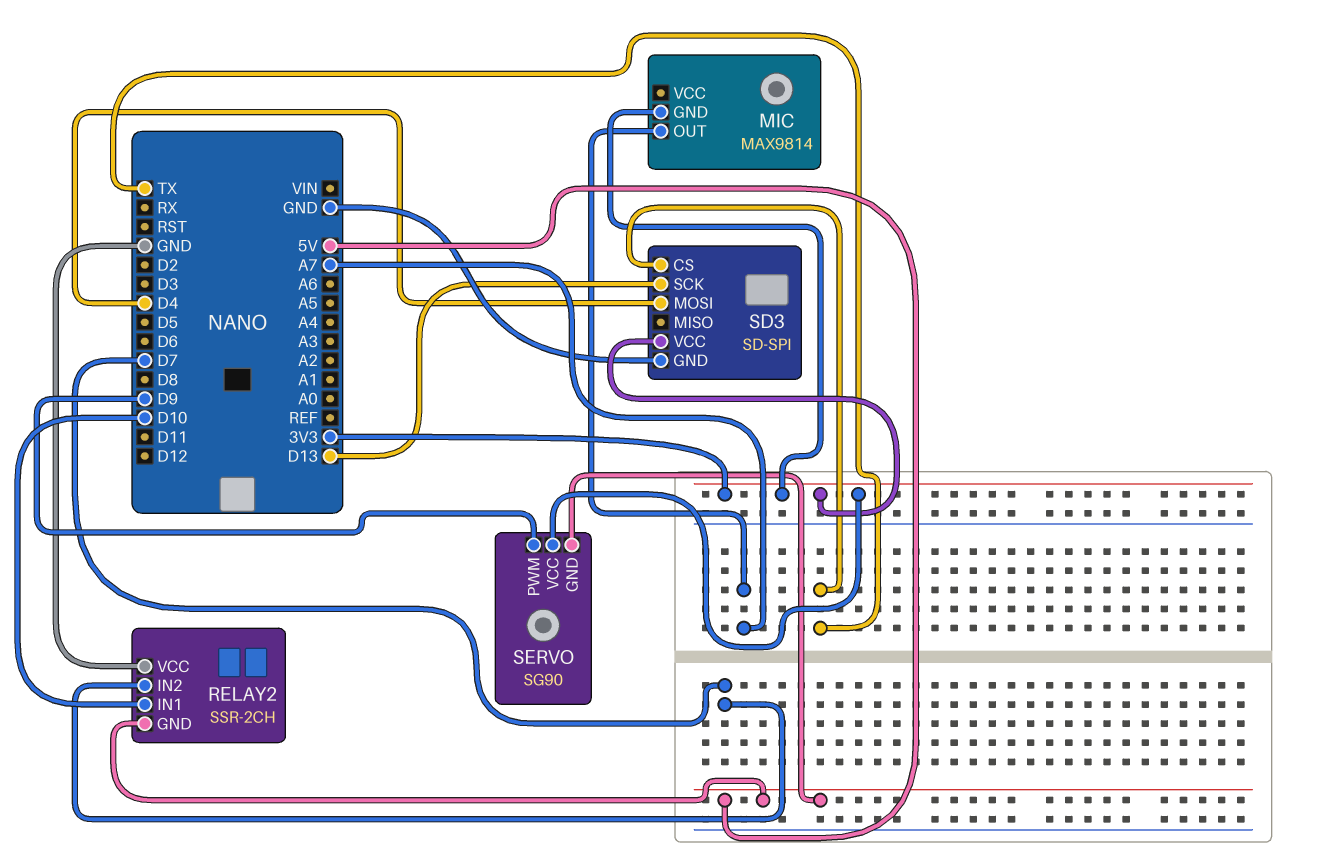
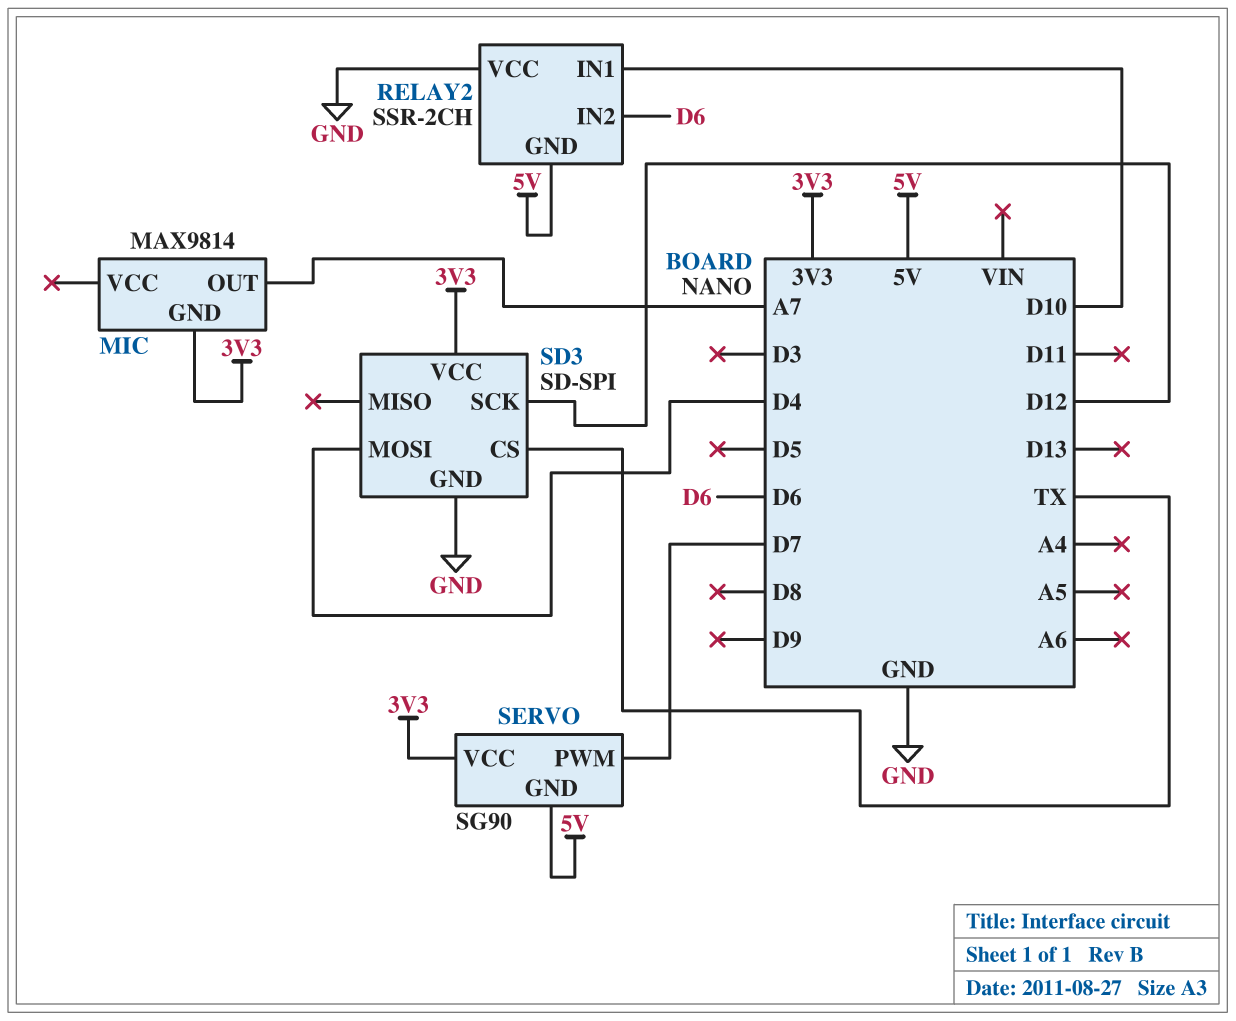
RELAY2 pin IN2: D7 -> D6
SD3 pin SCK: D13 -> D12
SERVO pin PWM: D9 -> D7

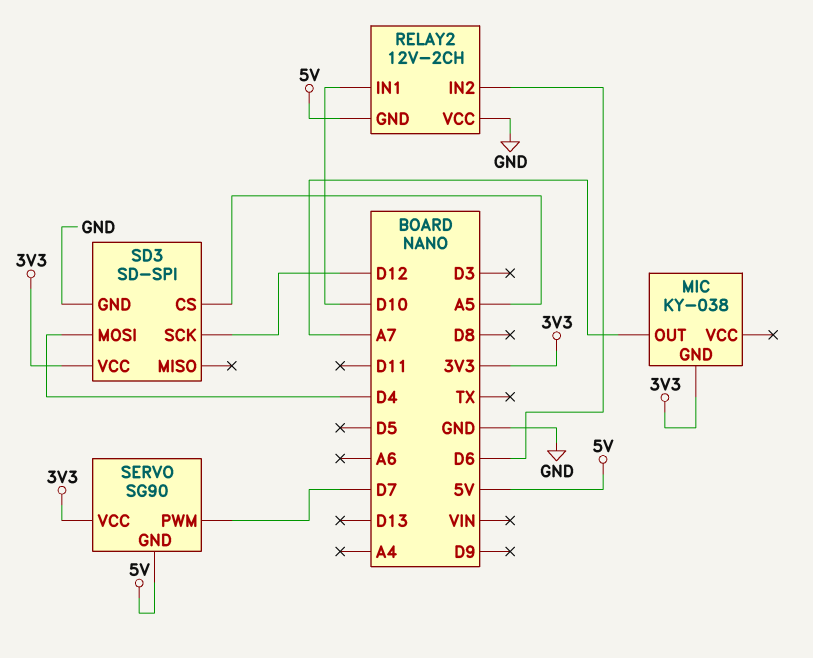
MIC: MAX9814 -> KY-038
RELAY2: SSR-2CH -> 12V-2CH
SD3 pin CS: TX -> A5

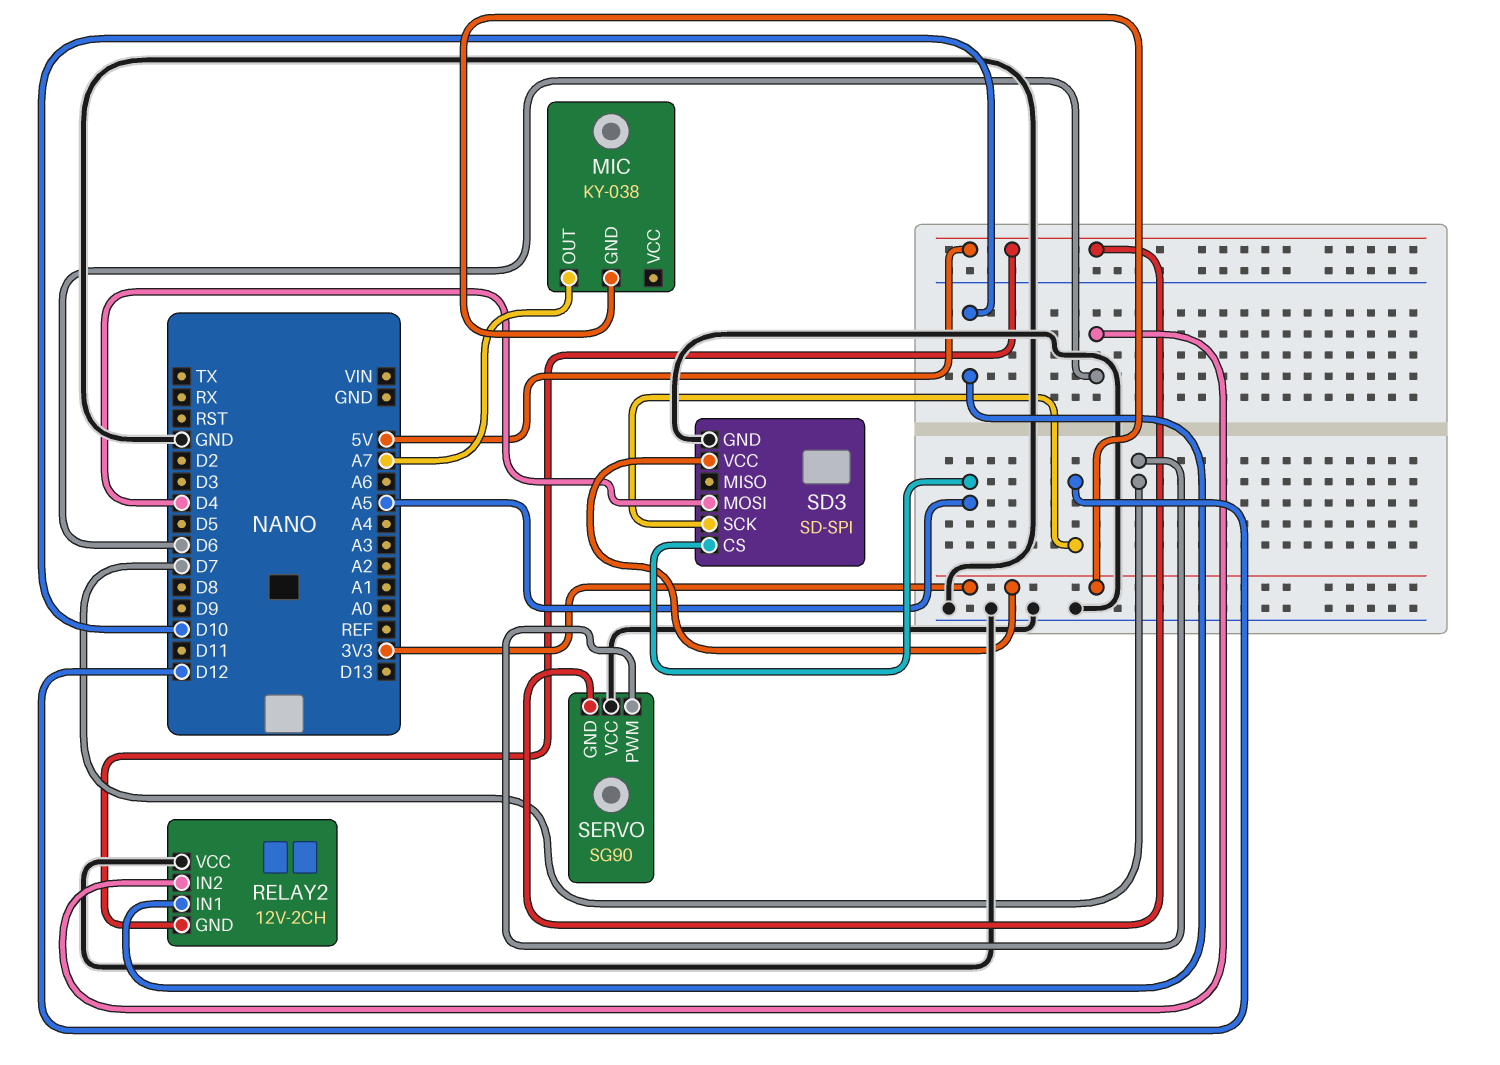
SERVO pin VCC: 3V3 -> GND

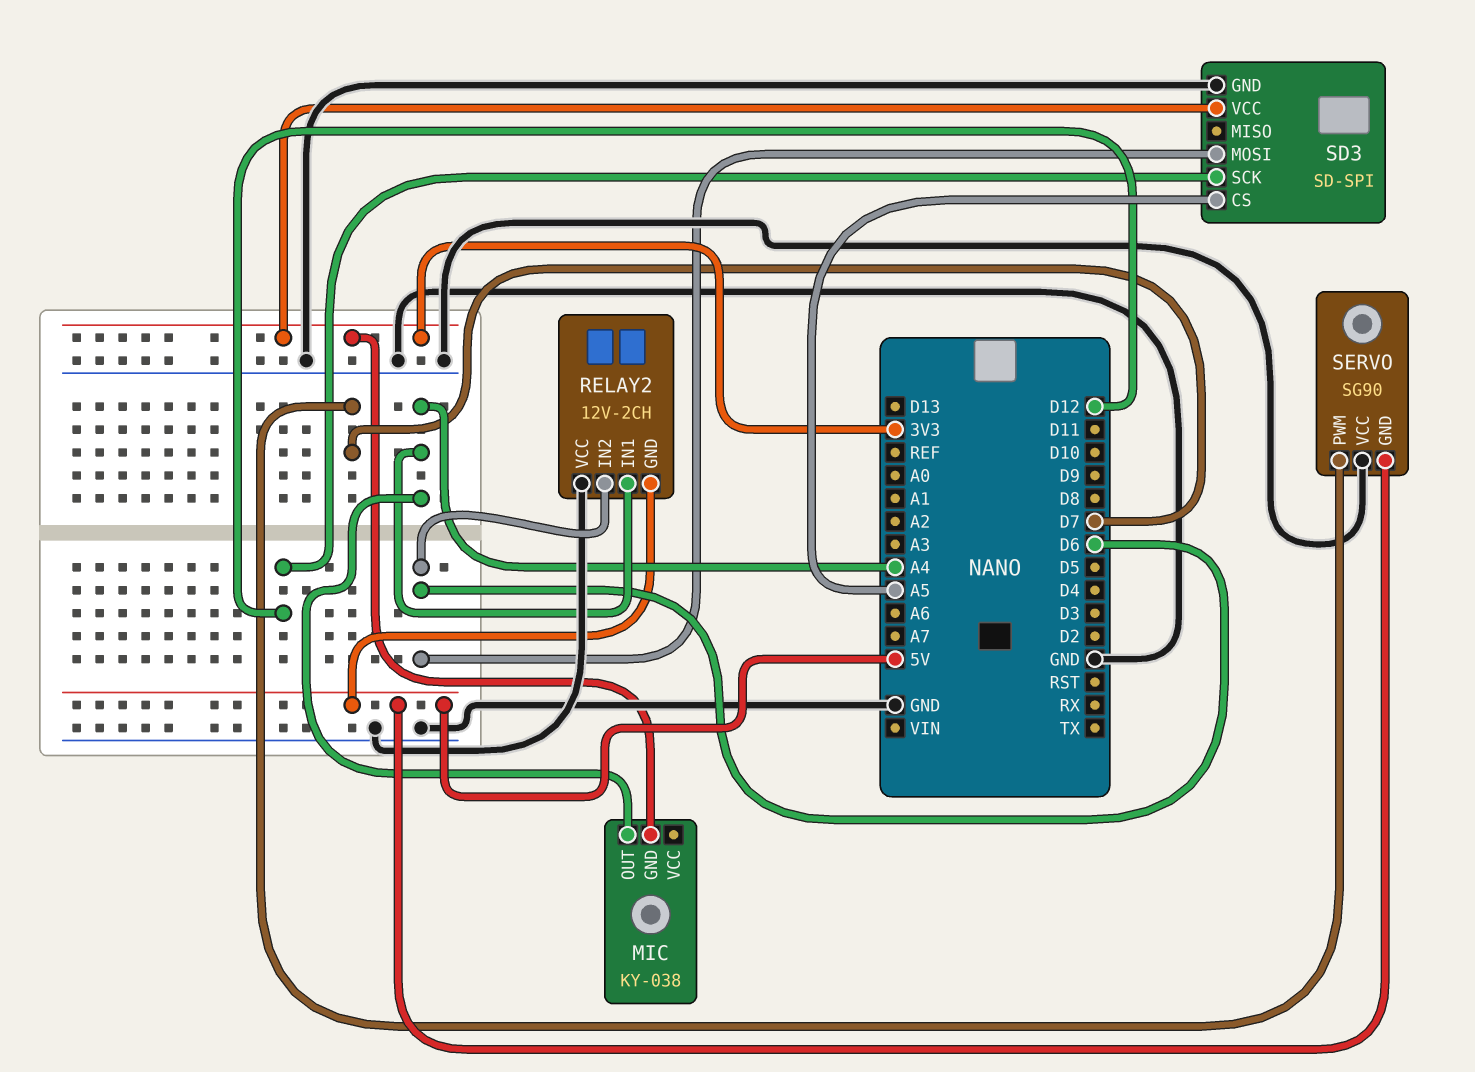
MIC pin OUT: A7 -> A4
RELAY2 pin IN1: D10 -> A4
SD3 pin MOSI: D4 -> D6

